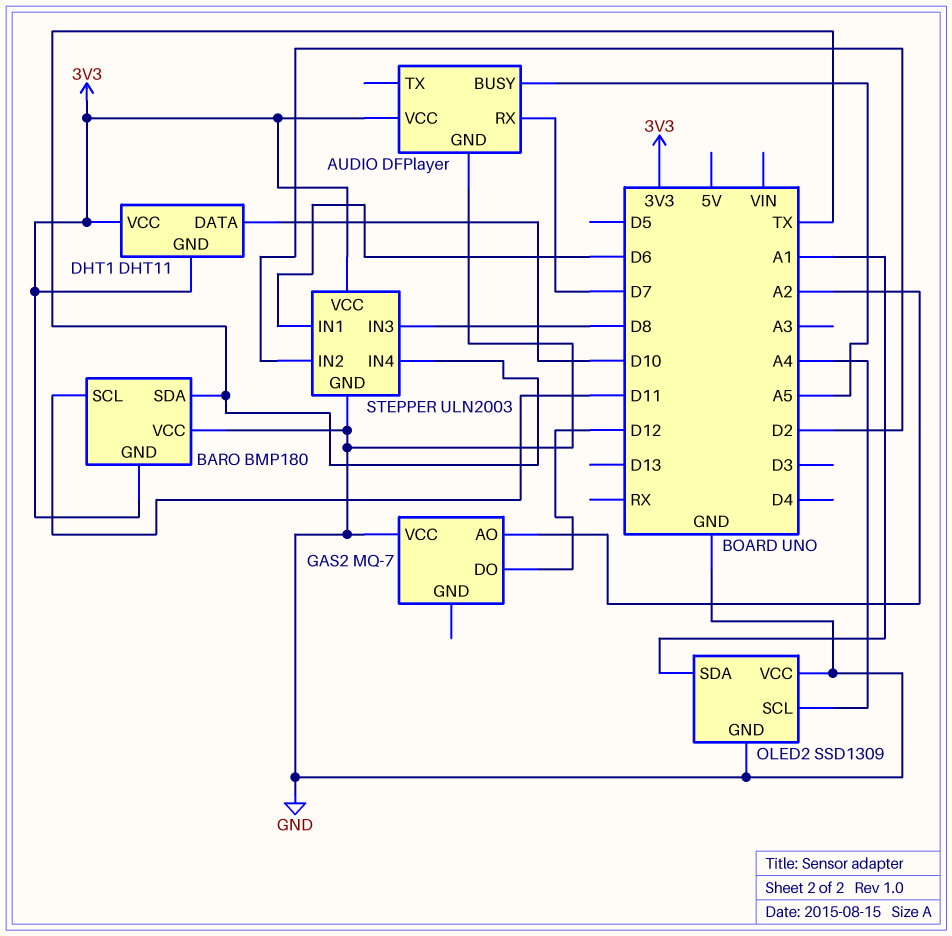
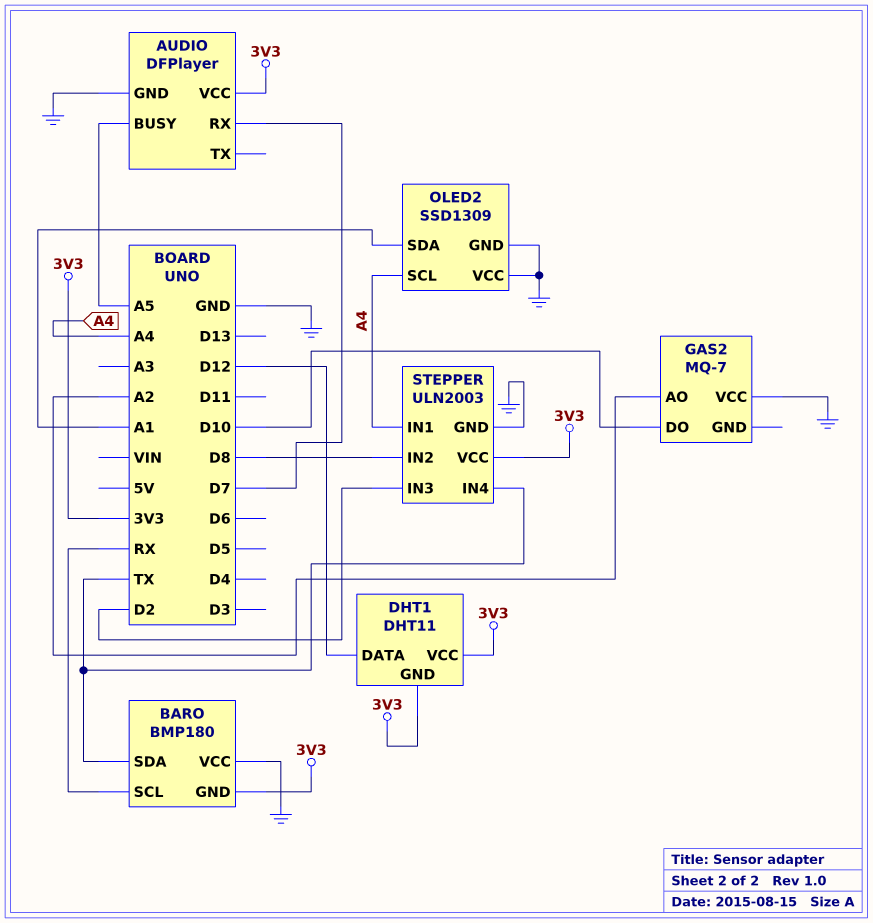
BARO pin SCL: D11 -> RX
DHT1 pin DATA: D10 -> D12
GAS2 pin DO: D12 -> D10
STEPPER pin IN1: D6 -> A4
STEPPER pin IN2: D2 -> D8
STEPPER pin IN3: D8 -> D2

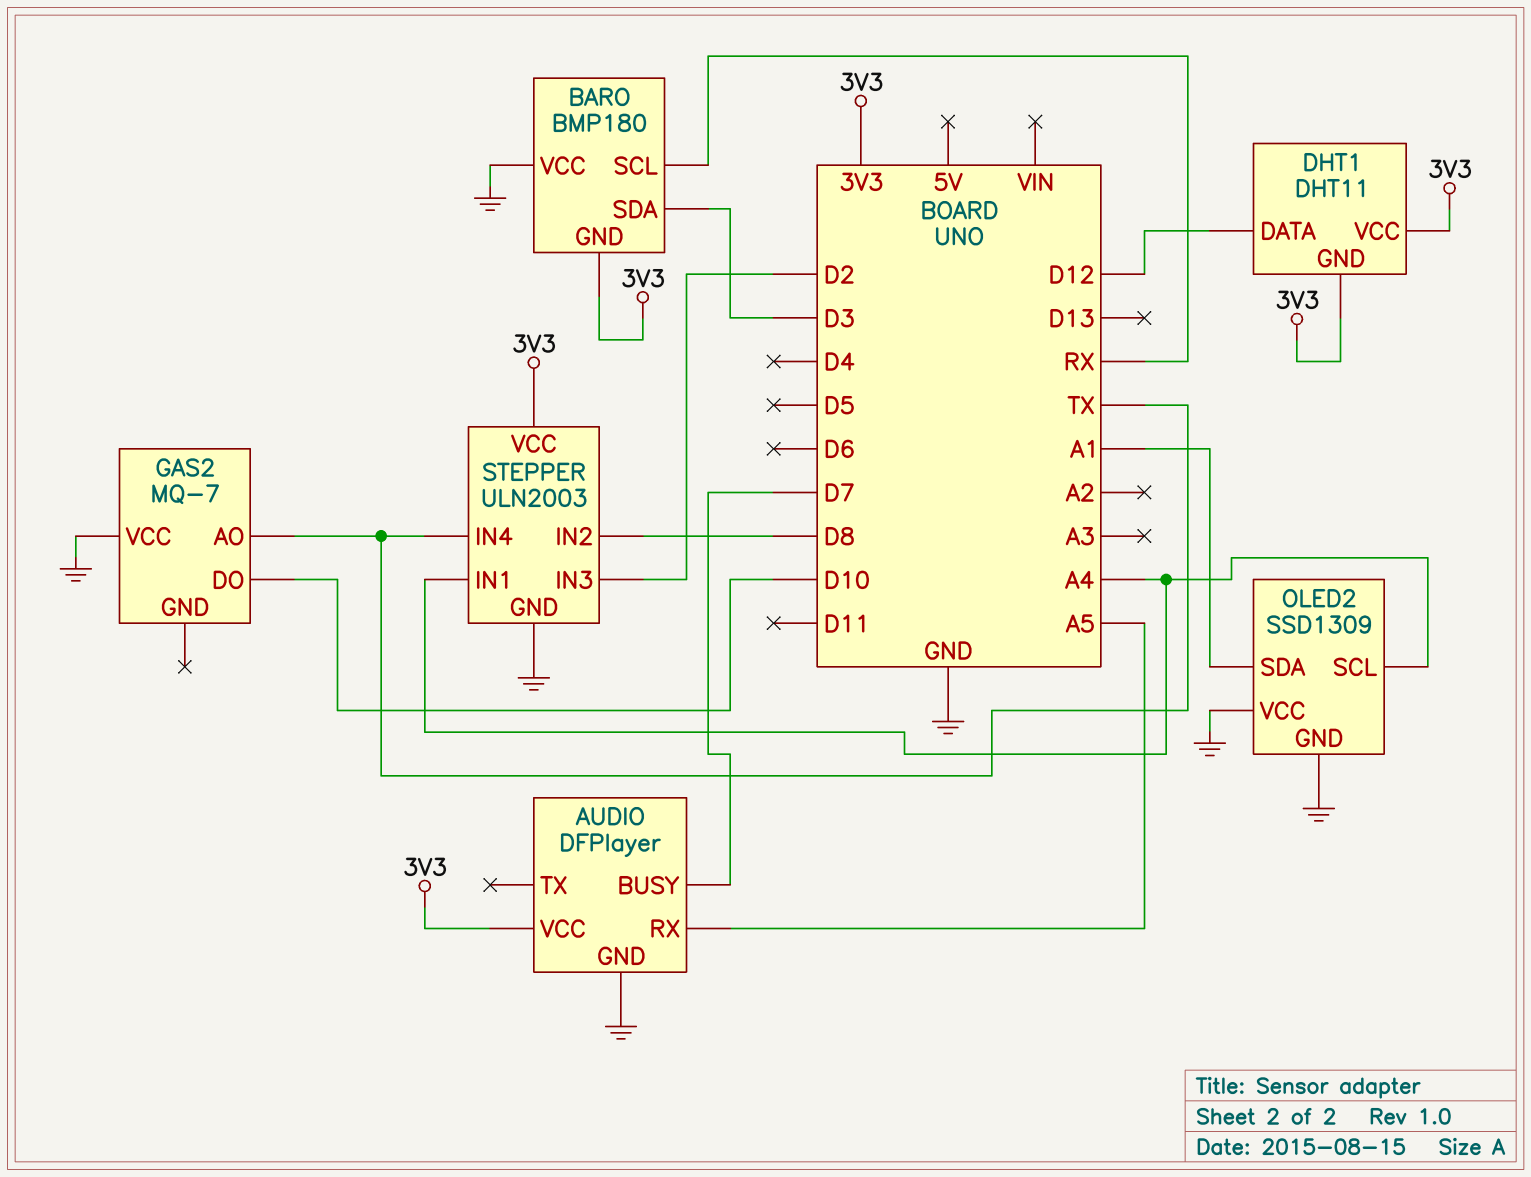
AUDIO pin BUSY: A5 -> D7
AUDIO pin RX: D7 -> A5
BARO pin SDA: TX -> D3
GAS2 pin AO: A2 -> TX

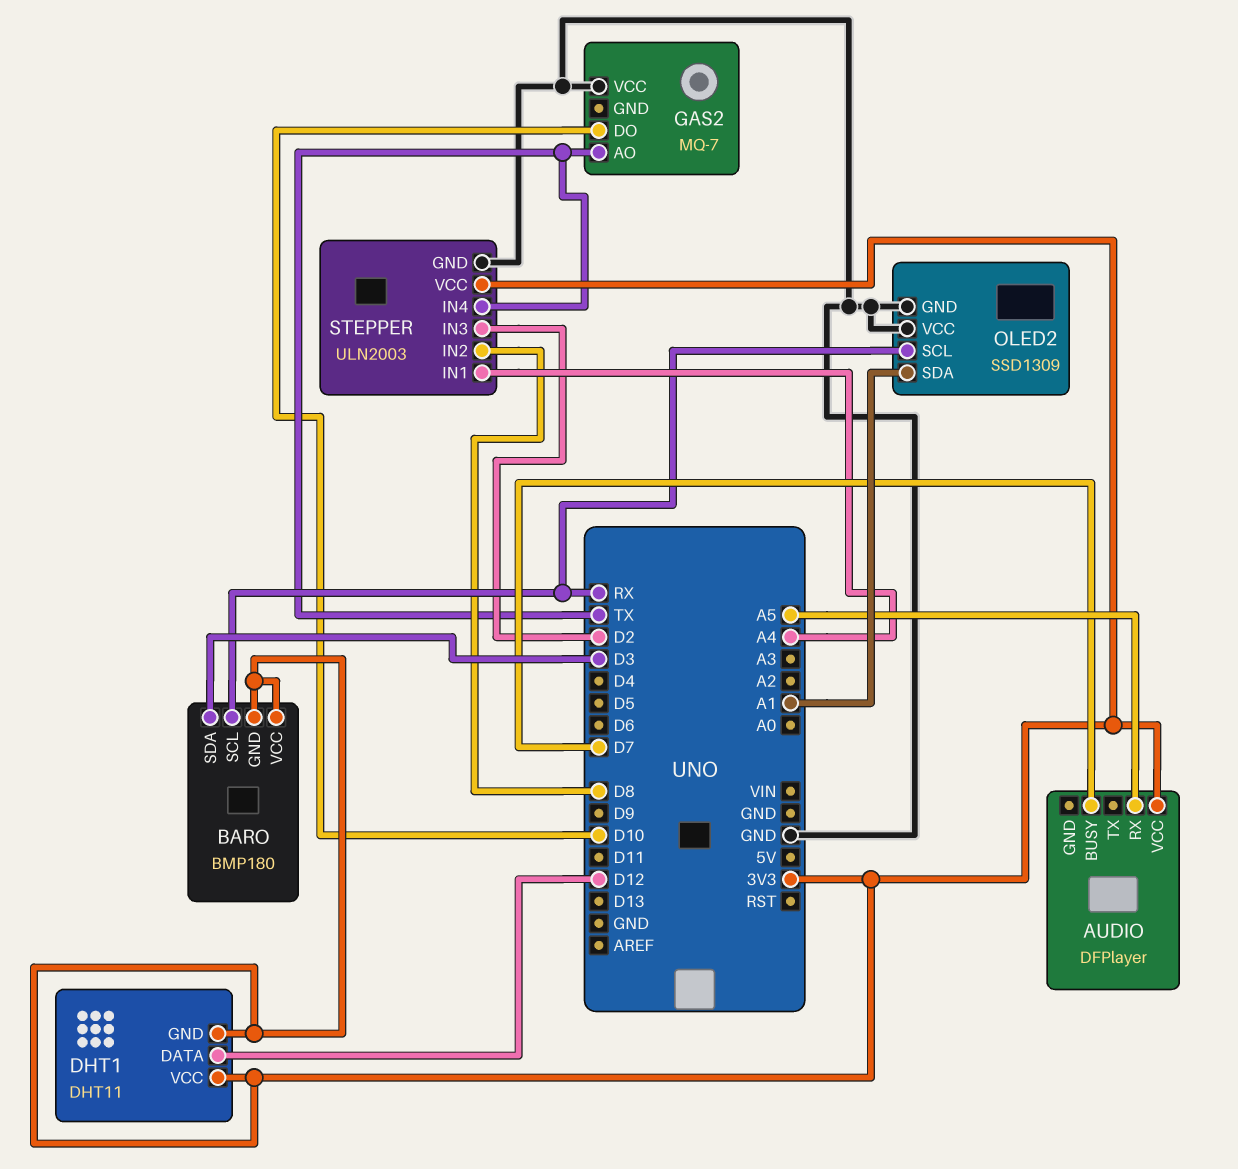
AUDIO pin GND: GND -> none
BARO pin VCC: GND -> 3V3
OLED2 pin SCL: A4 -> RX

